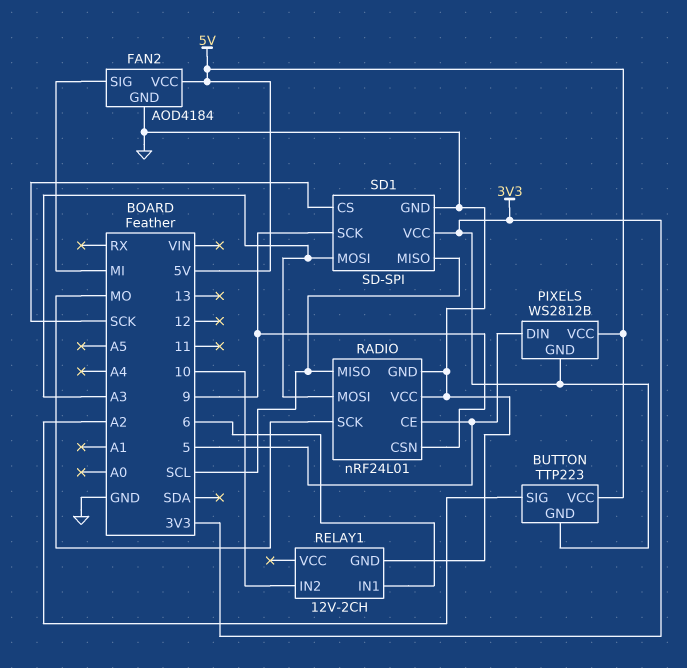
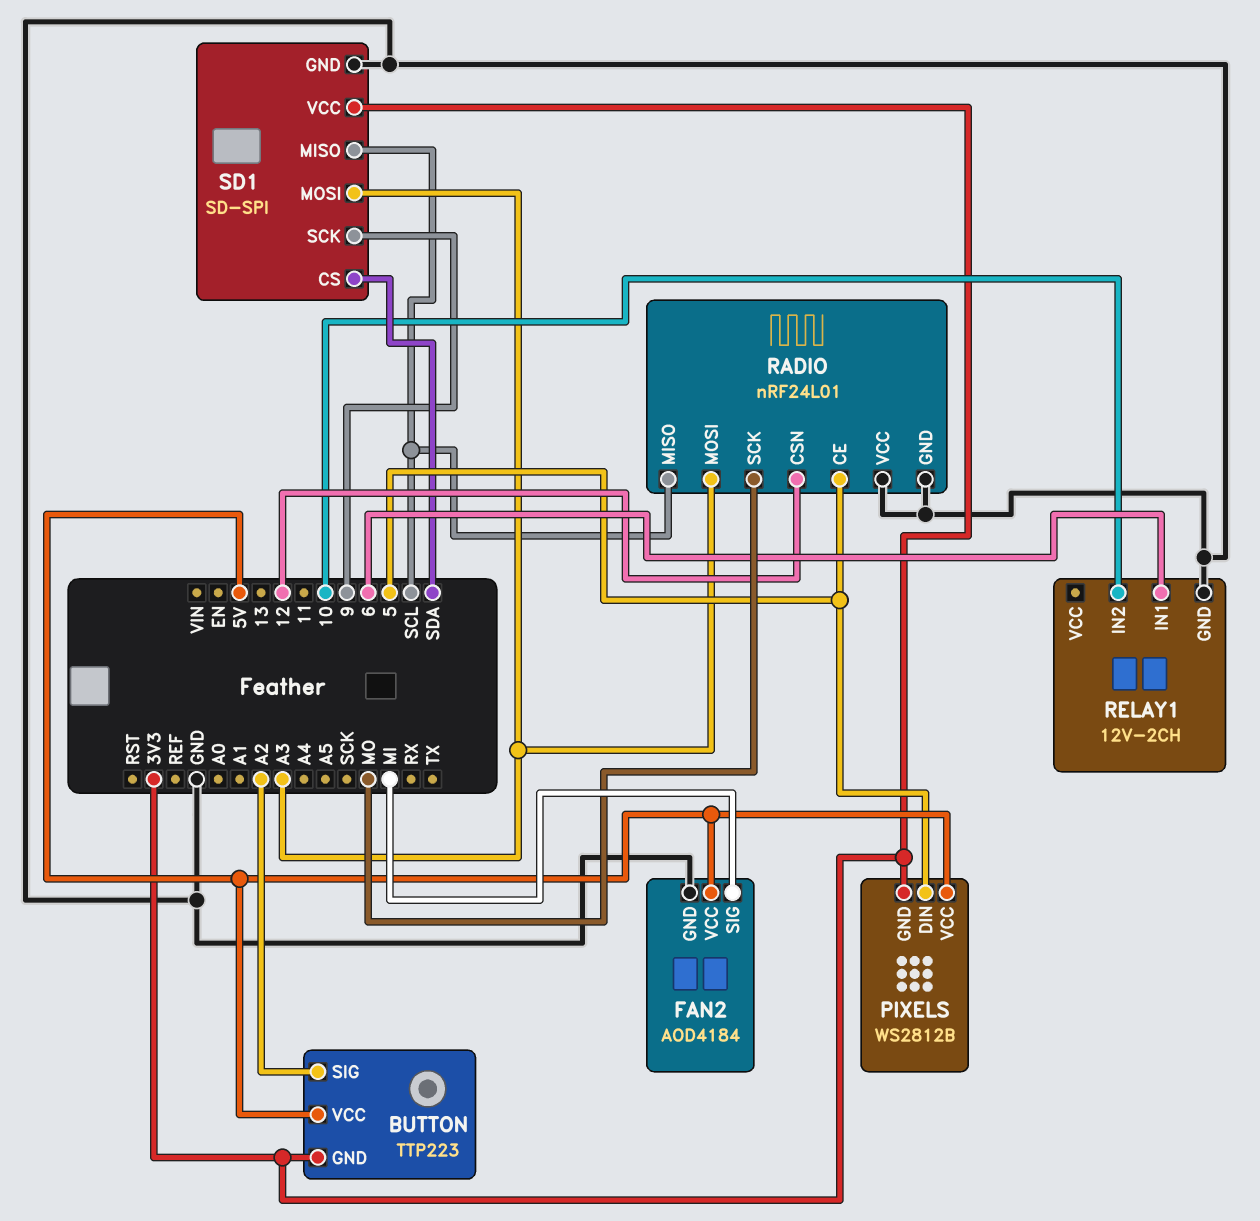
RADIO pin CSN: 9 -> 12
SD1 pin CS: SCK -> SDA

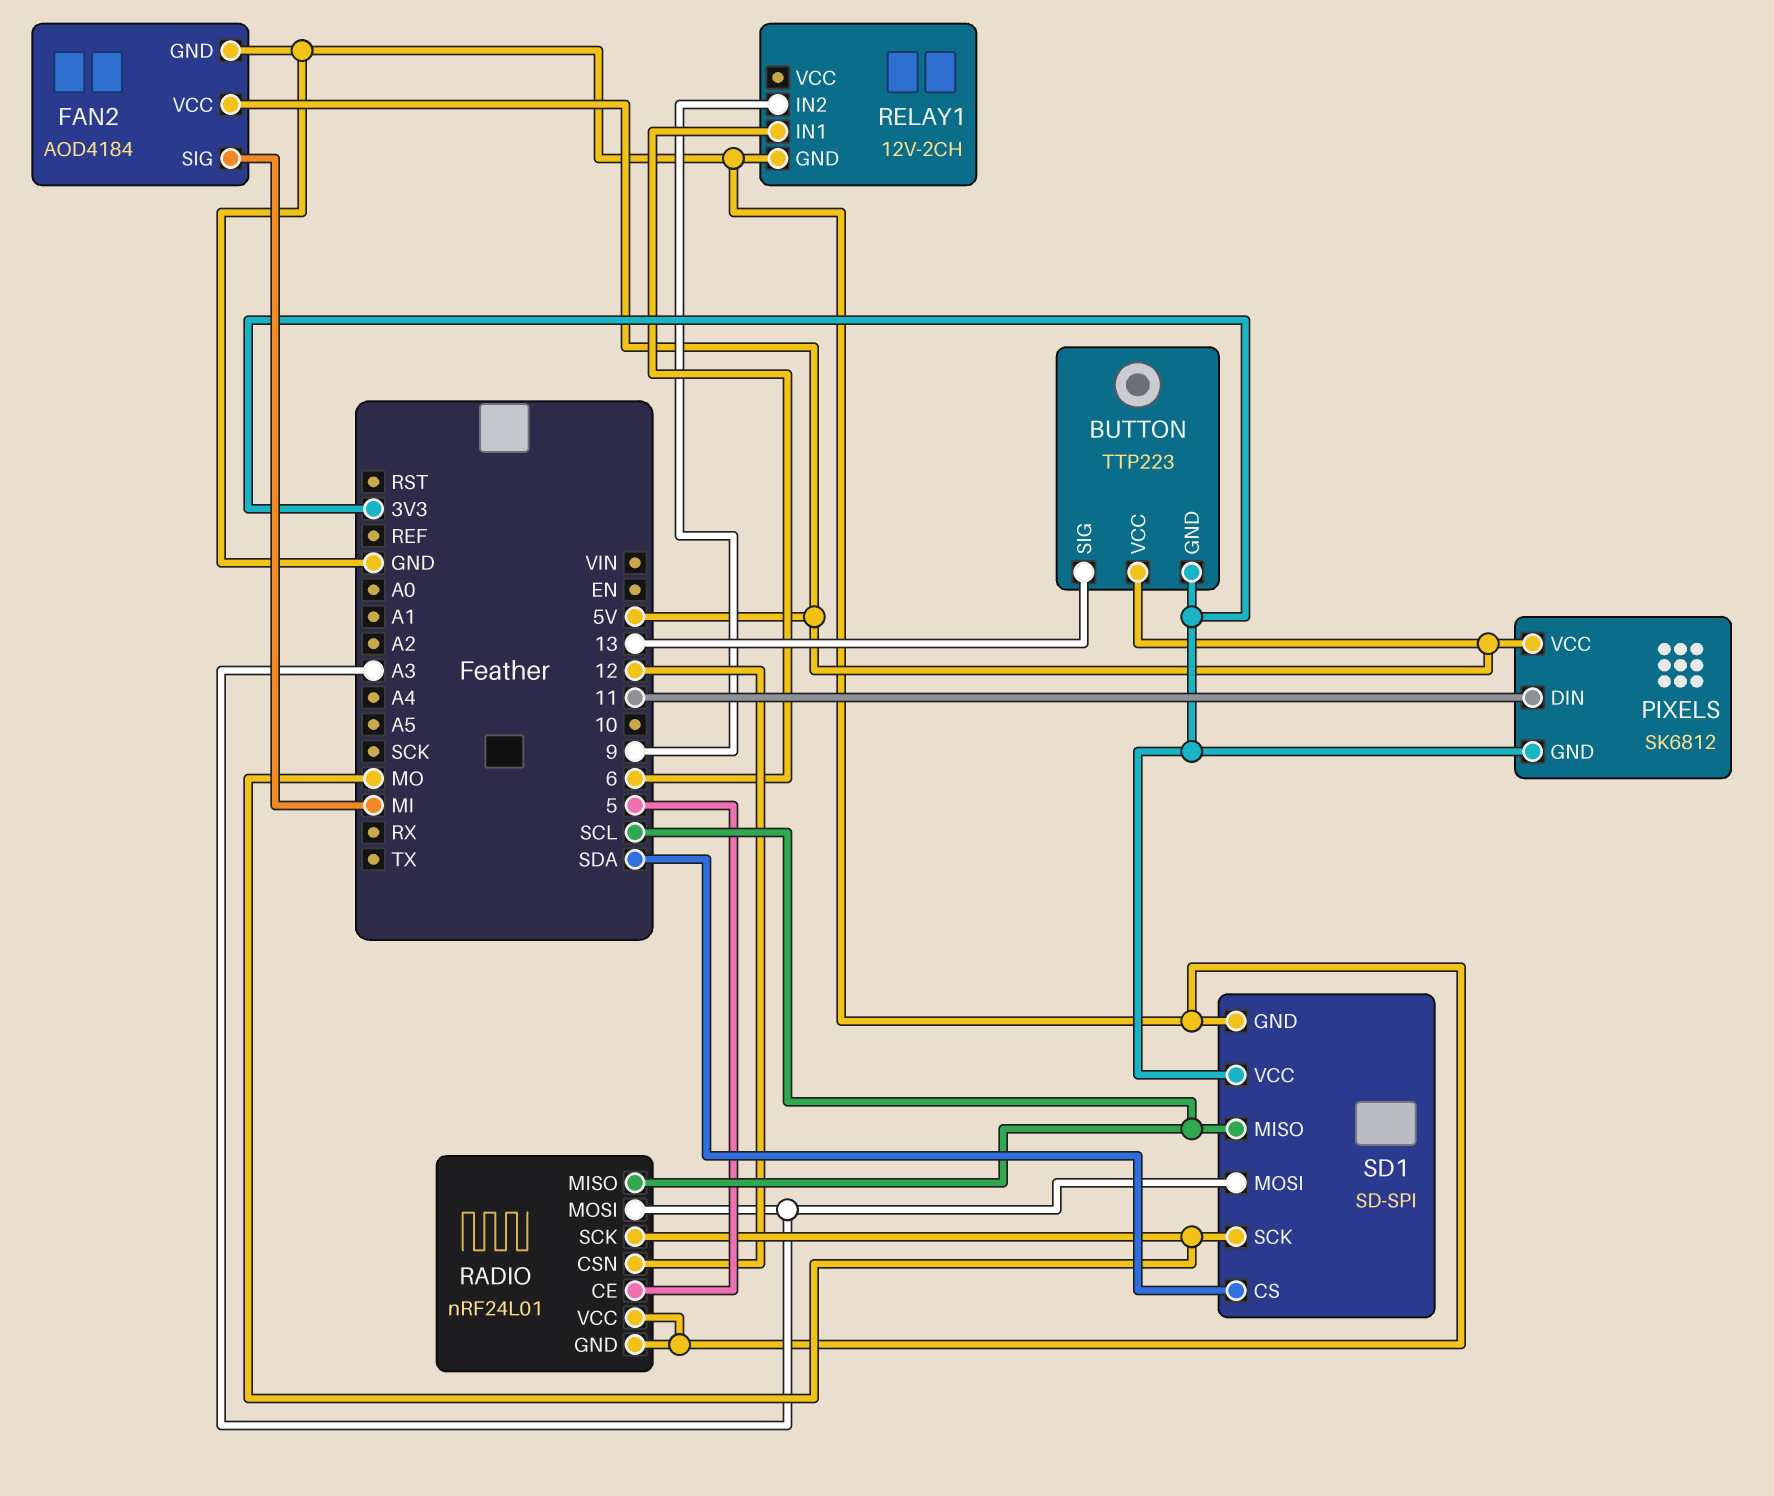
BUTTON pin SIG: A2 -> 13
PIXELS: WS2812B -> SK6812
PIXELS pin DIN: 5 -> 11
RELAY1 pin IN2: 10 -> 9
SD1 pin SCK: 9 -> MO

